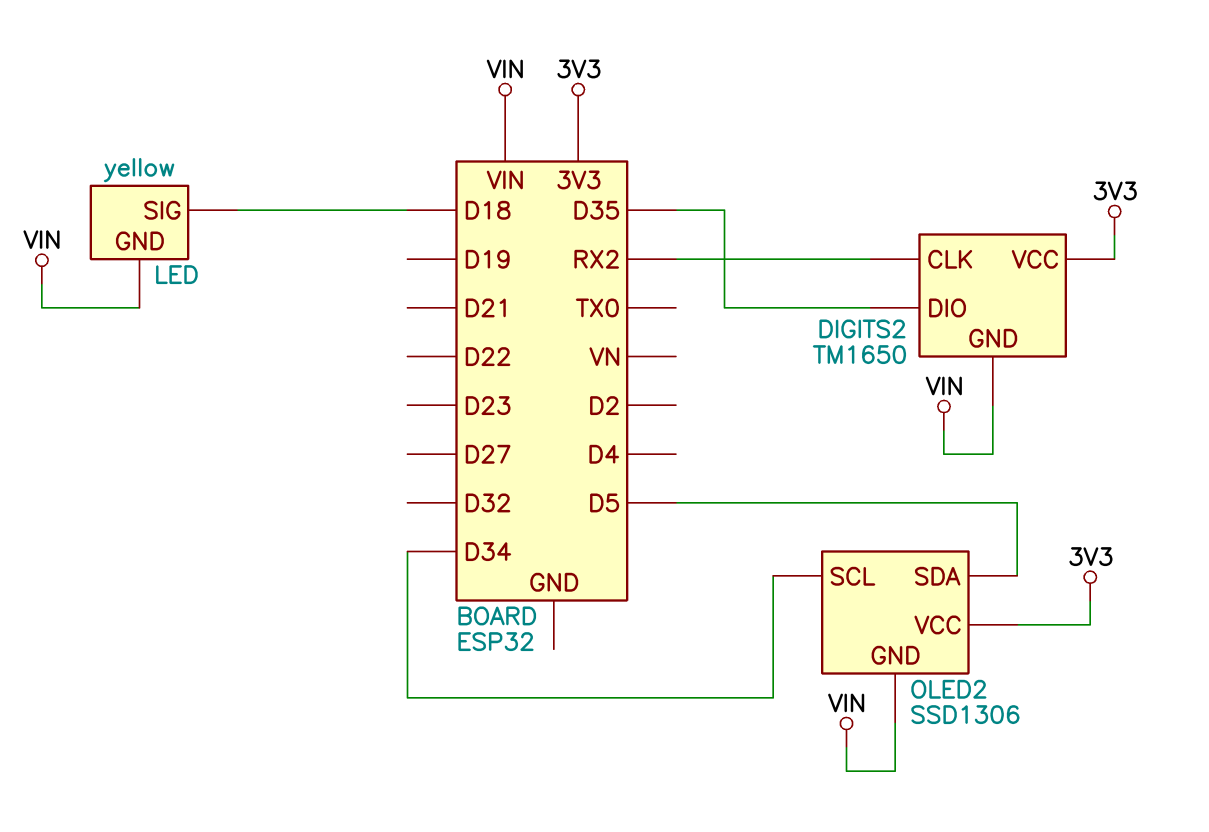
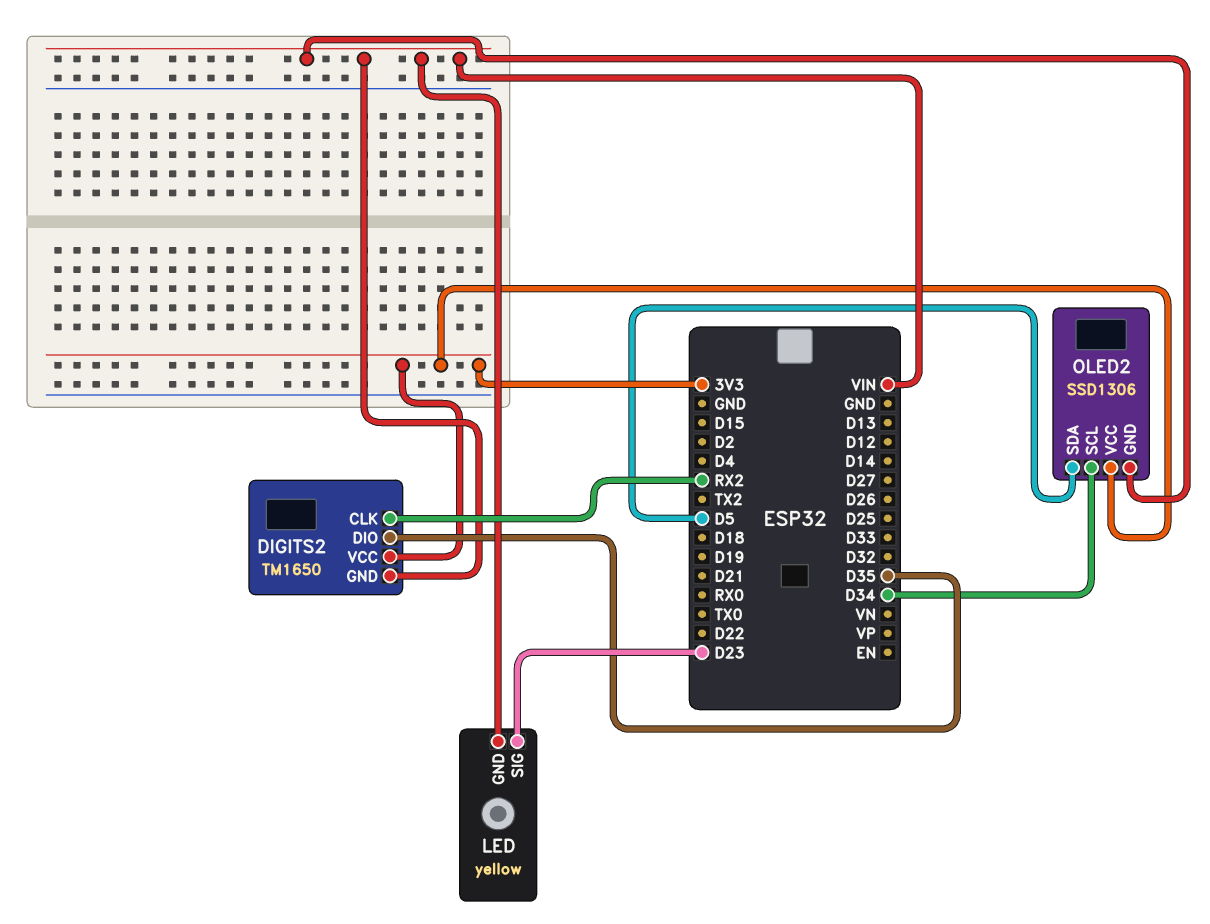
LED pin SIG: D18 -> D23

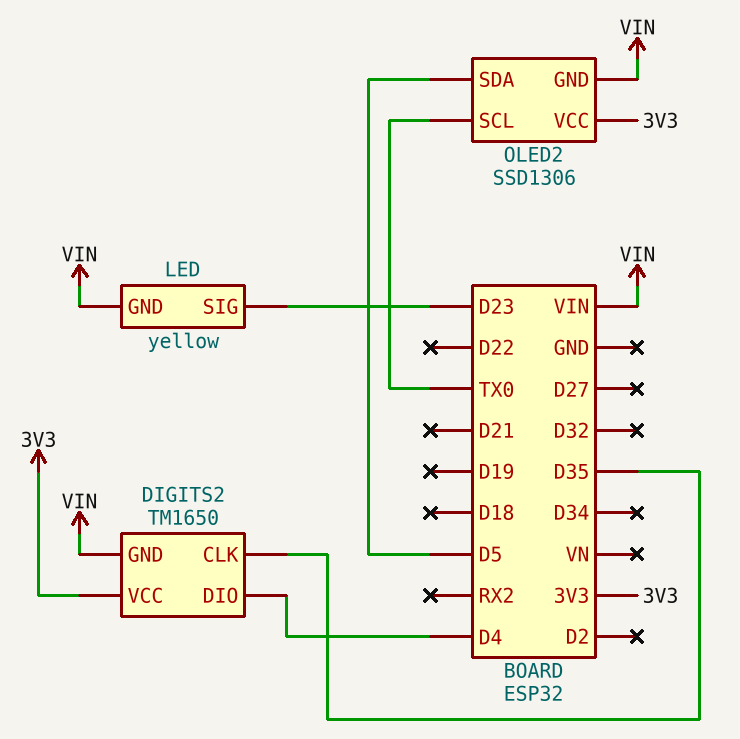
DIGITS2 pin CLK: RX2 -> D35
DIGITS2 pin DIO: D35 -> D4
OLED2 pin SCL: D34 -> TX0

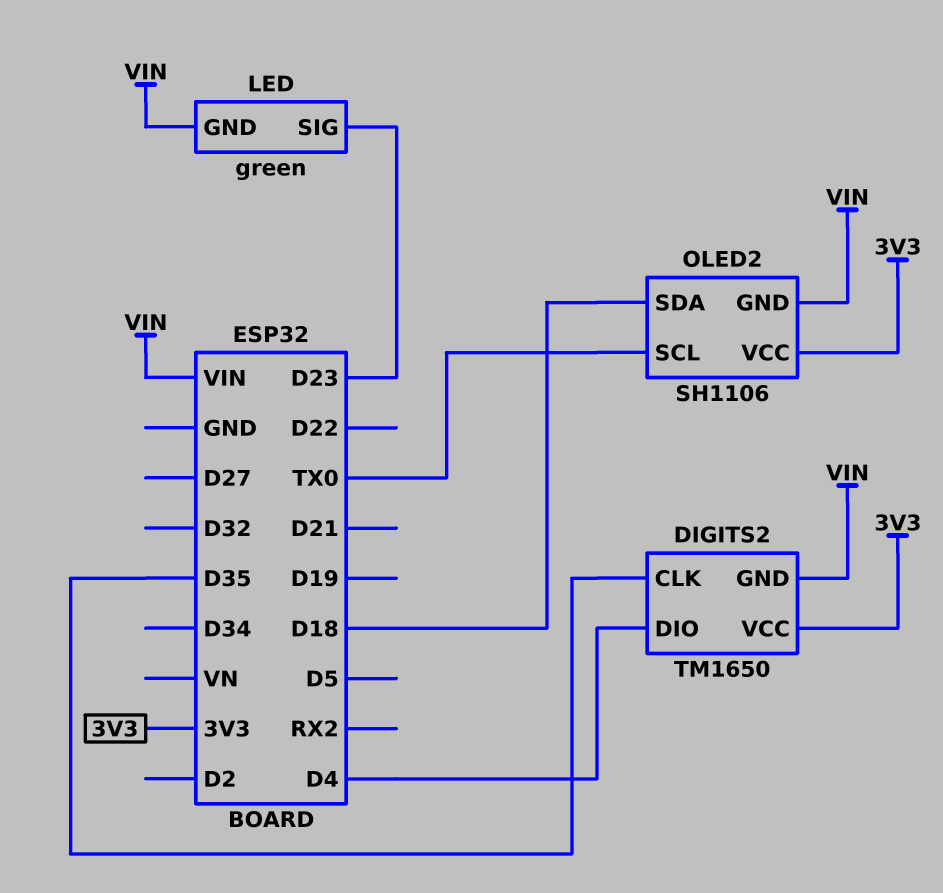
LED: yellow -> green
OLED2: SSD1306 -> SH1106
OLED2 pin SDA: D5 -> D18

